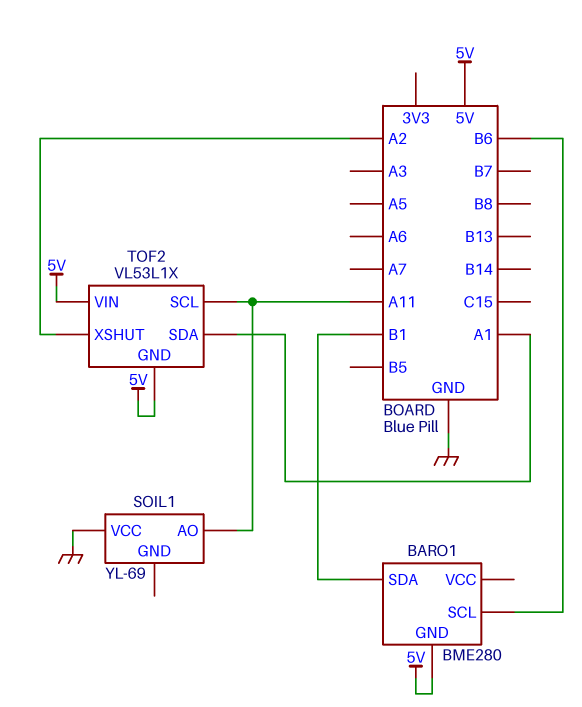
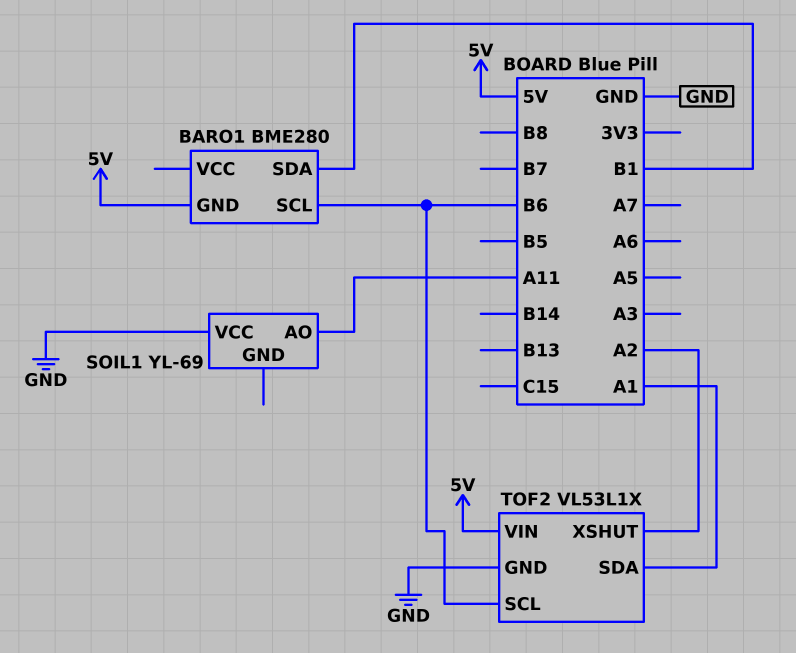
TOF2 pin GND: 5V -> GND
TOF2 pin SCL: A11 -> B6

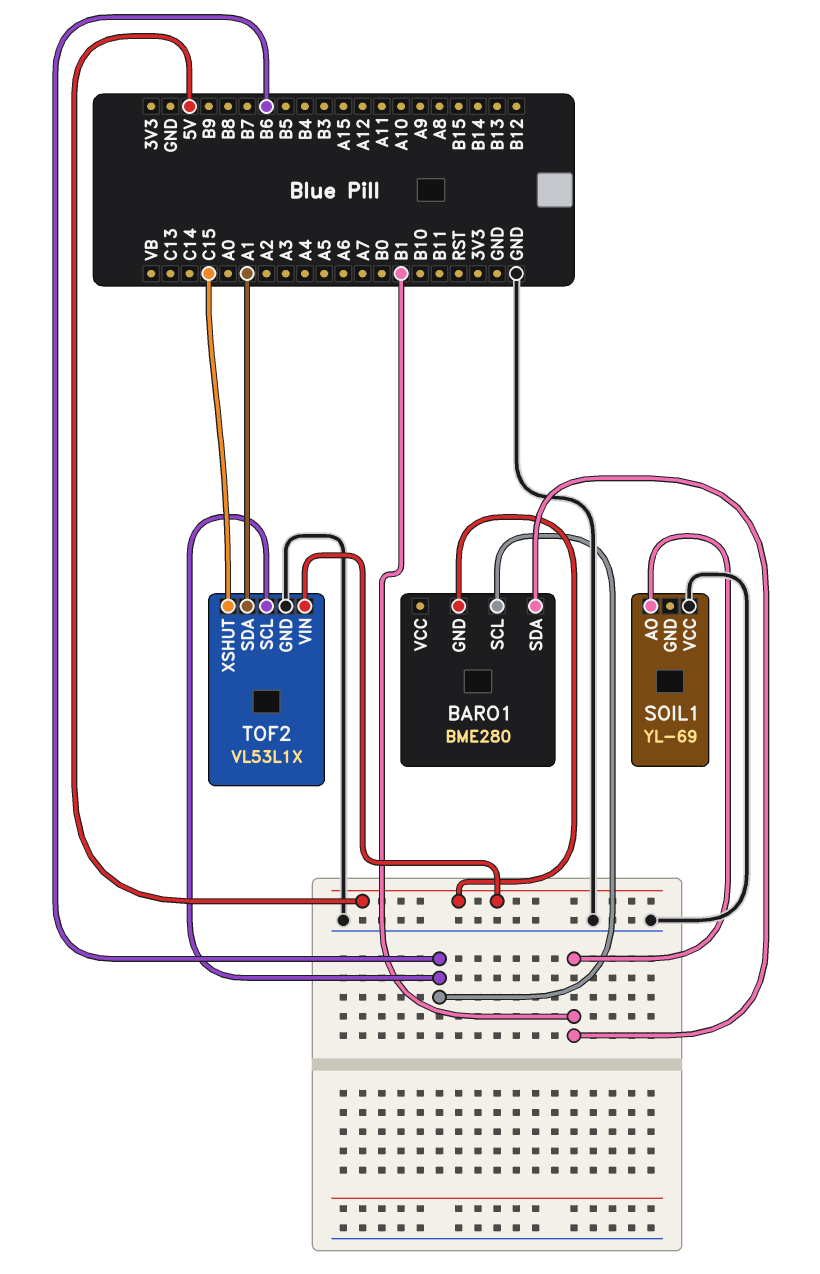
SOIL1 pin AO: A11 -> B1
TOF2 pin XSHUT: A2 -> C15

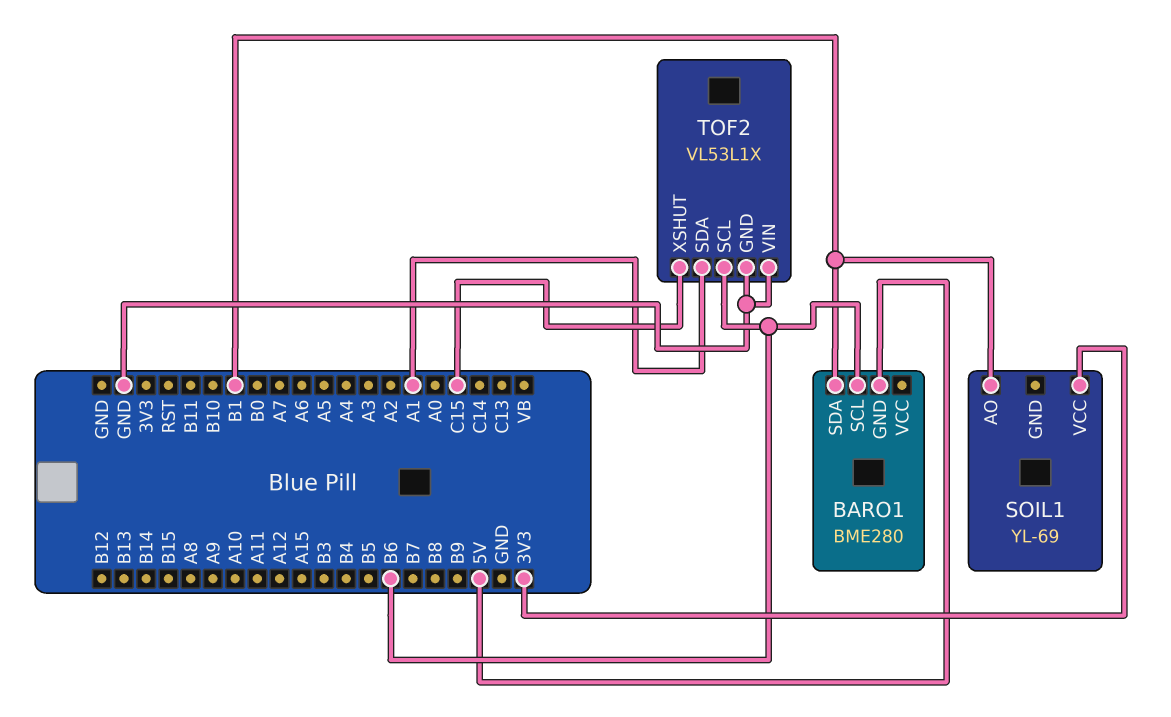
SOIL1 pin VCC: GND -> 3V3
TOF2 pin VIN: 5V -> GND

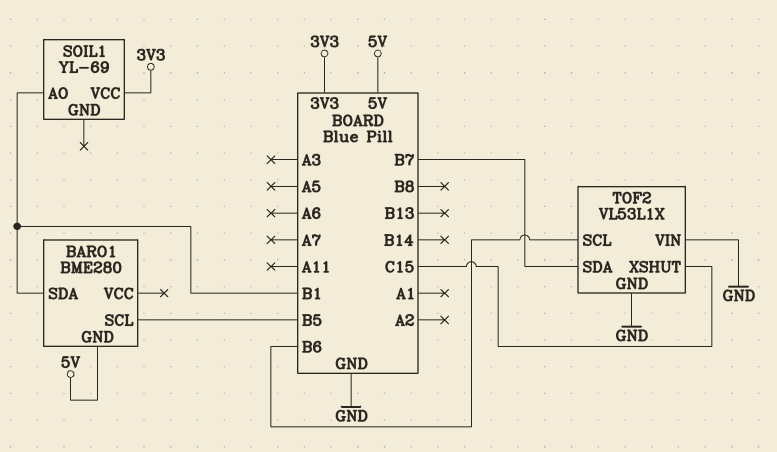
BARO1 pin SCL: B6 -> B5
TOF2 pin SDA: A1 -> B7

